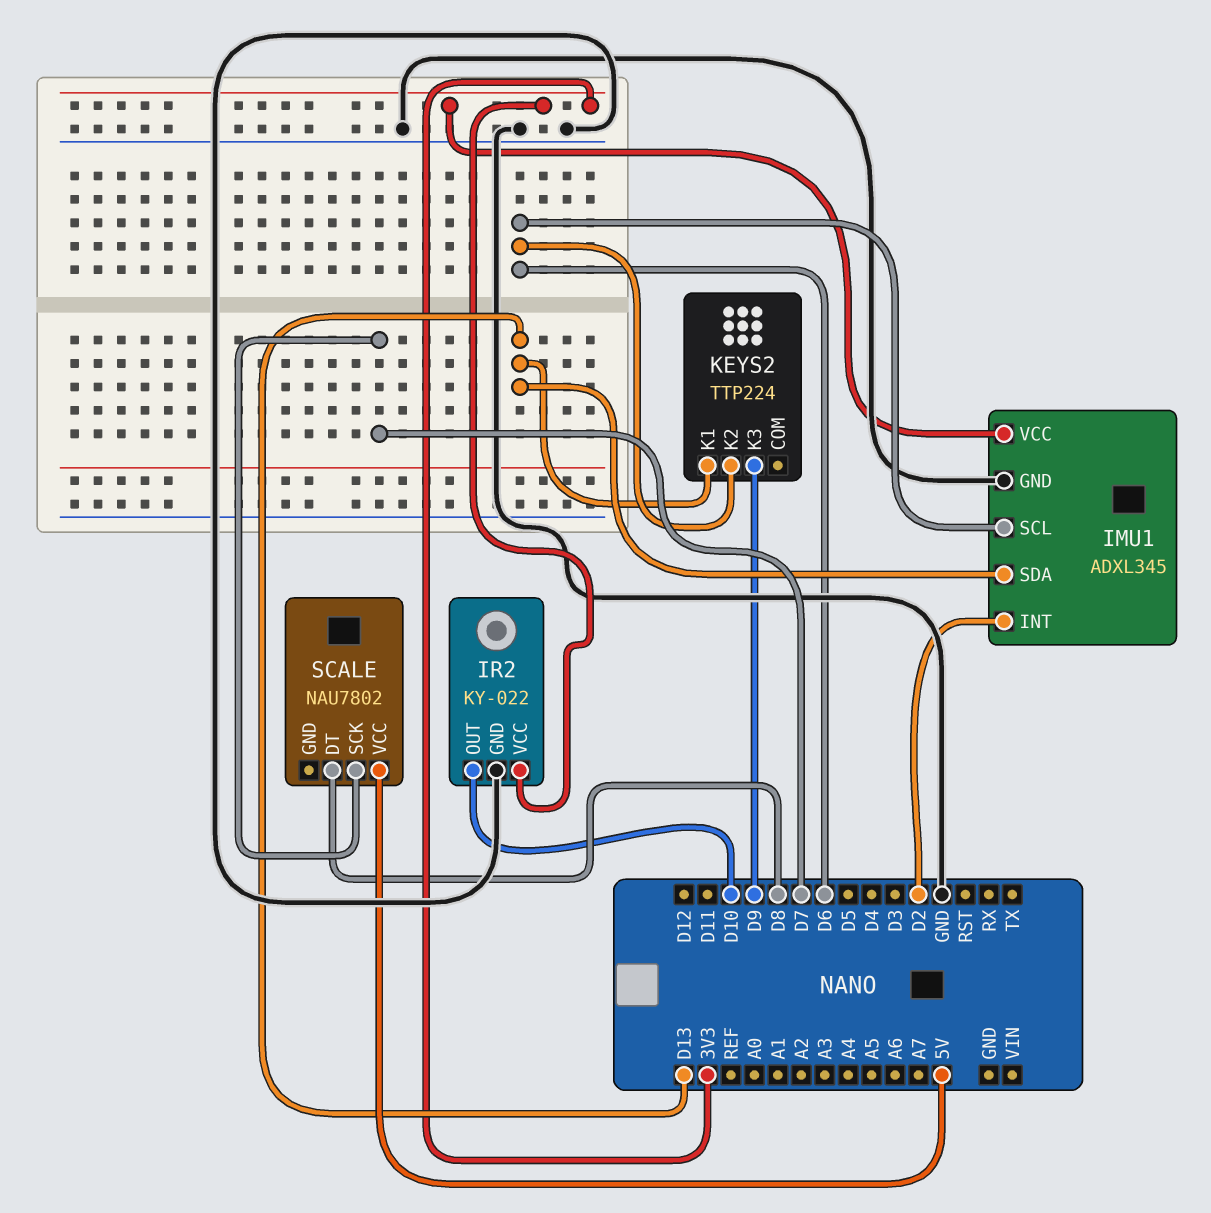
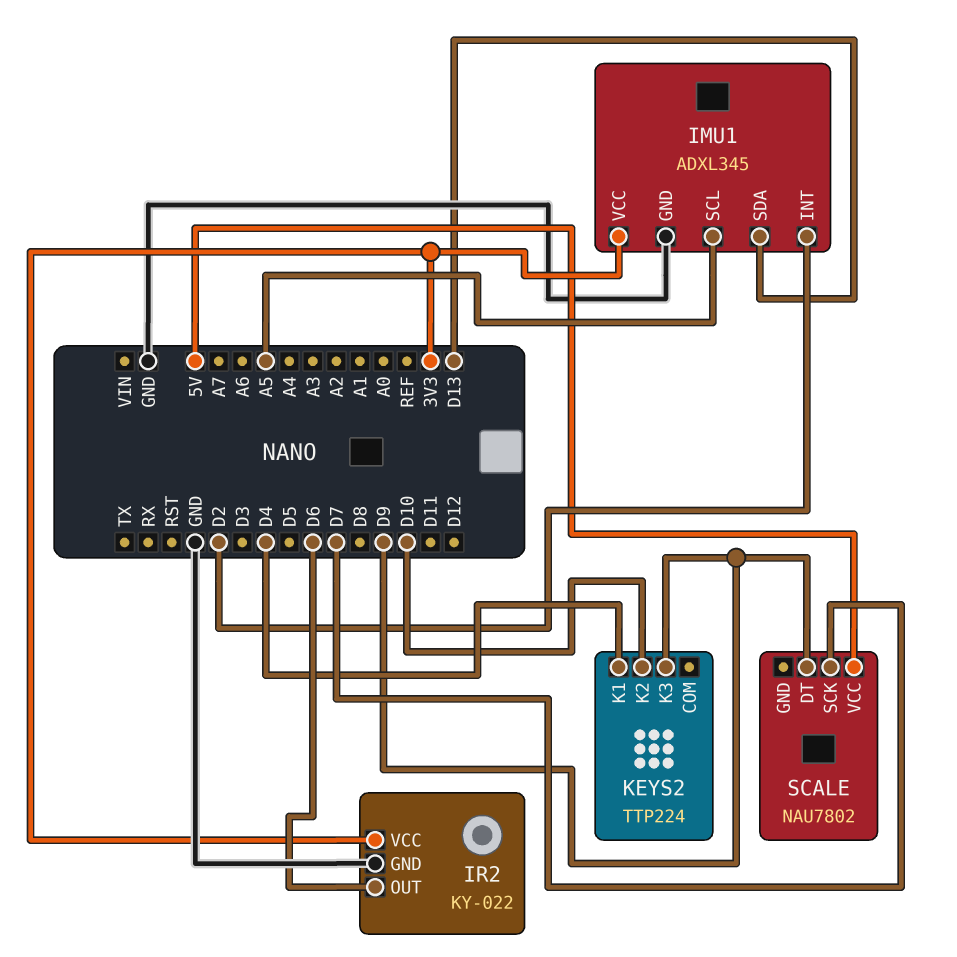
IMU1 pin SCL: D6 -> A5
IR2 pin OUT: D10 -> D6
KEYS2 pin K1: D13 -> D4
KEYS2 pin K2: D6 -> D10
SCALE pin DT: D8 -> D9

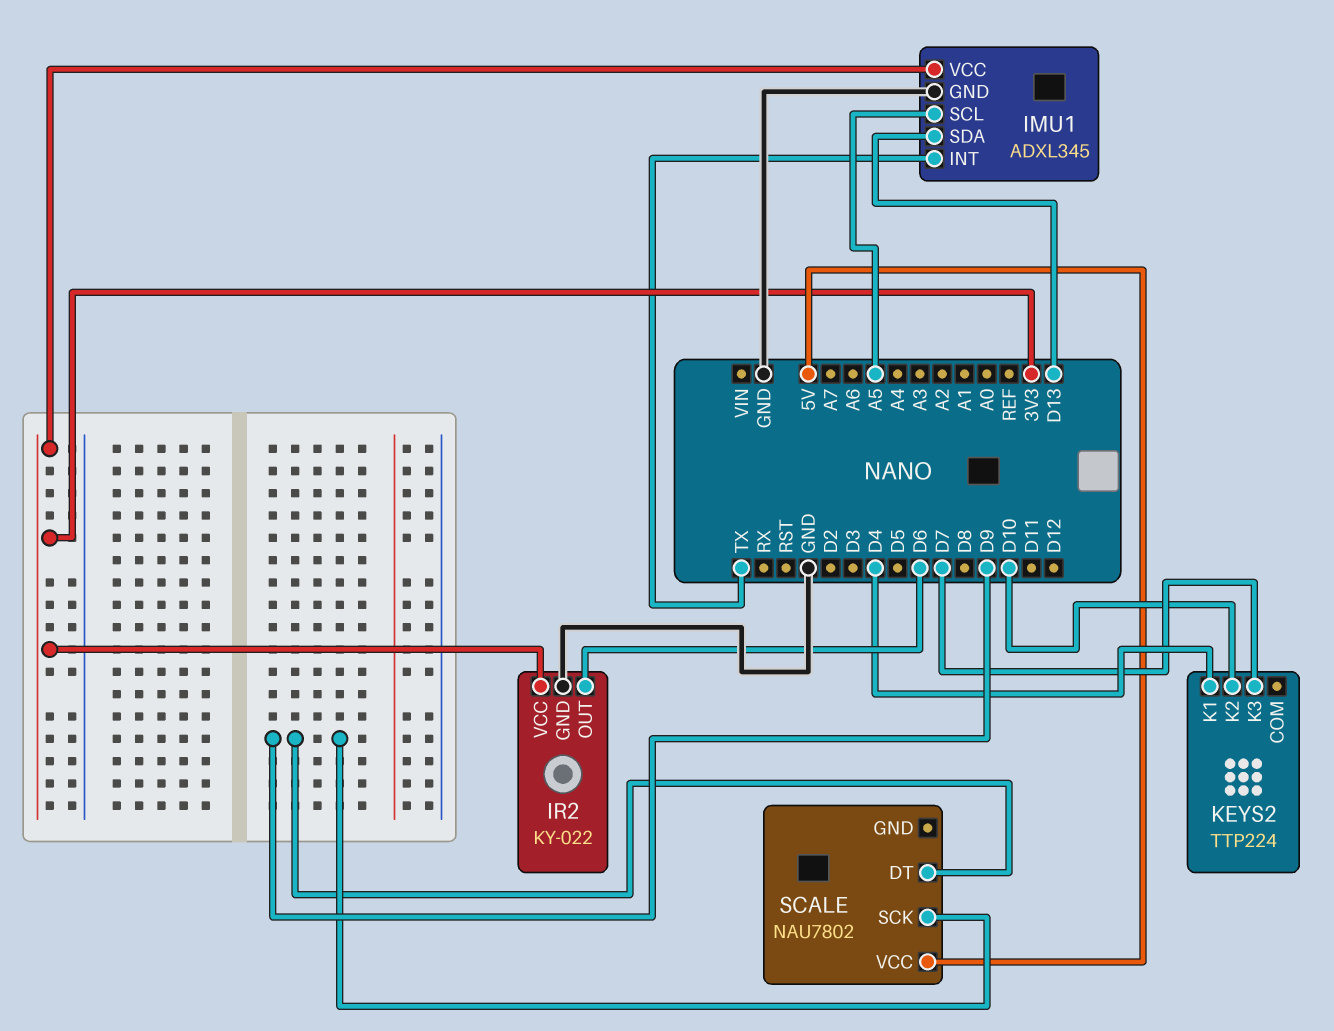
IMU1 pin INT: D2 -> TX
KEYS2 pin K3: D9 -> D7
SCALE pin SCK: D7 -> D9

